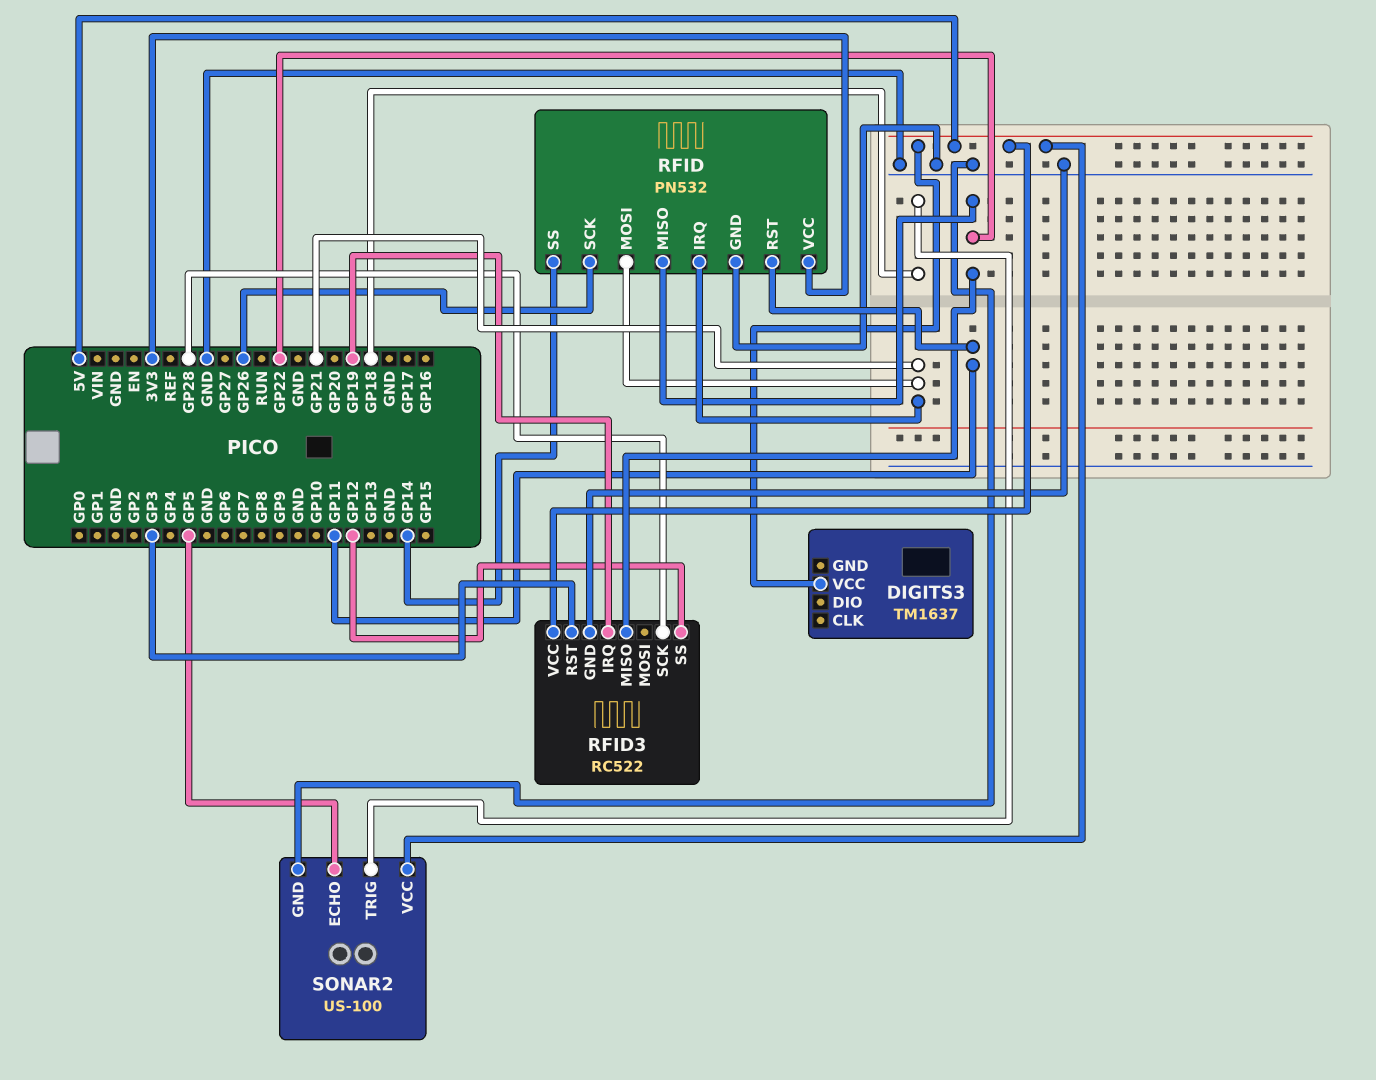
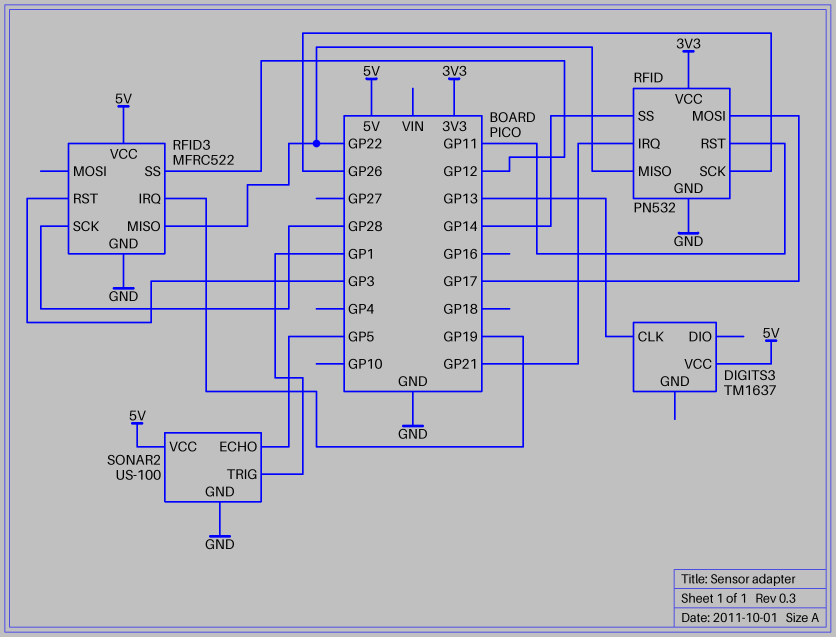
DIGITS3 pin CLK: none -> GP13
RFID pin MOSI: GP21 -> GP17
RFID3: RC522 -> MFRC522
SONAR2 pin TRIG: GP18 -> GP1

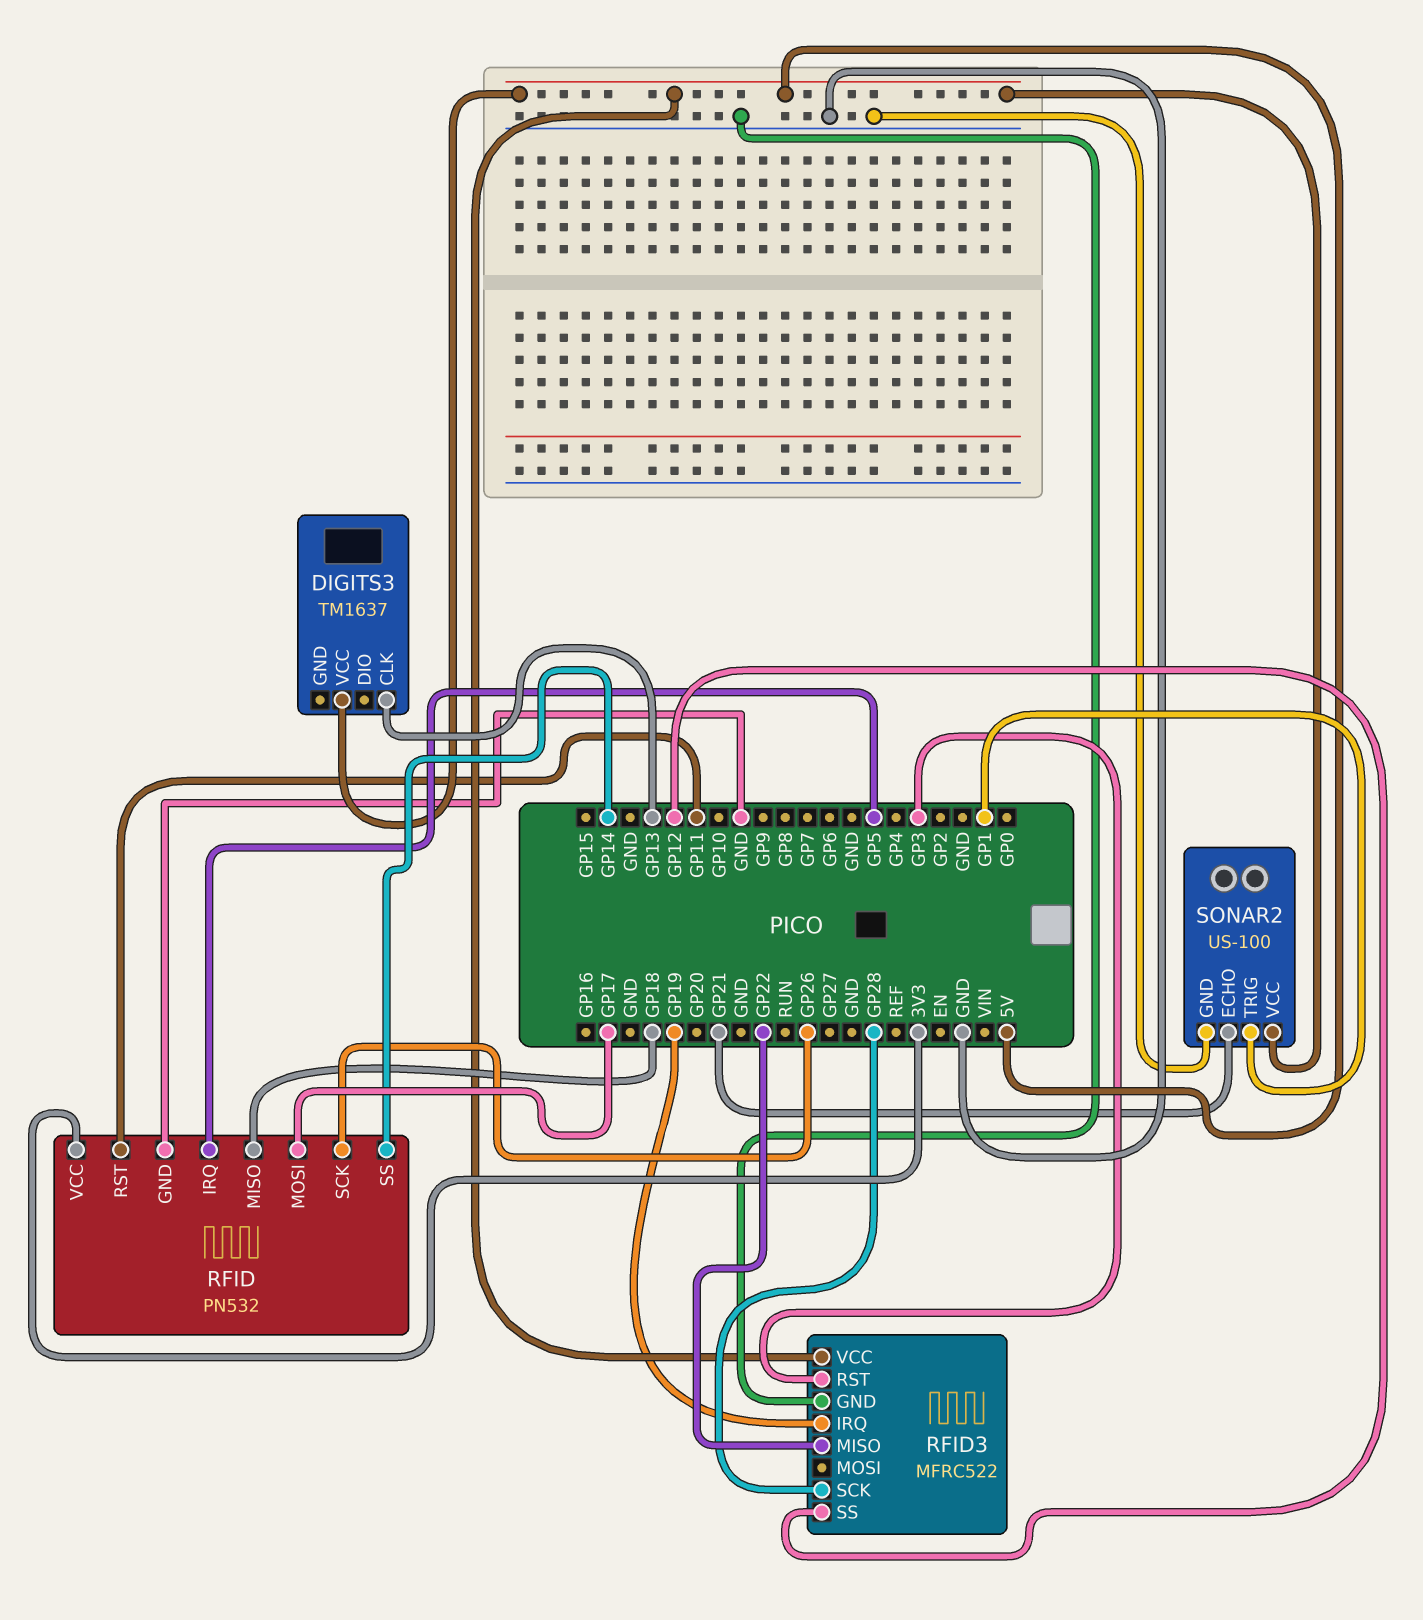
RFID pin IRQ: GP21 -> GP5
RFID pin MISO: GP22 -> GP18
SONAR2 pin ECHO: GP5 -> GP21

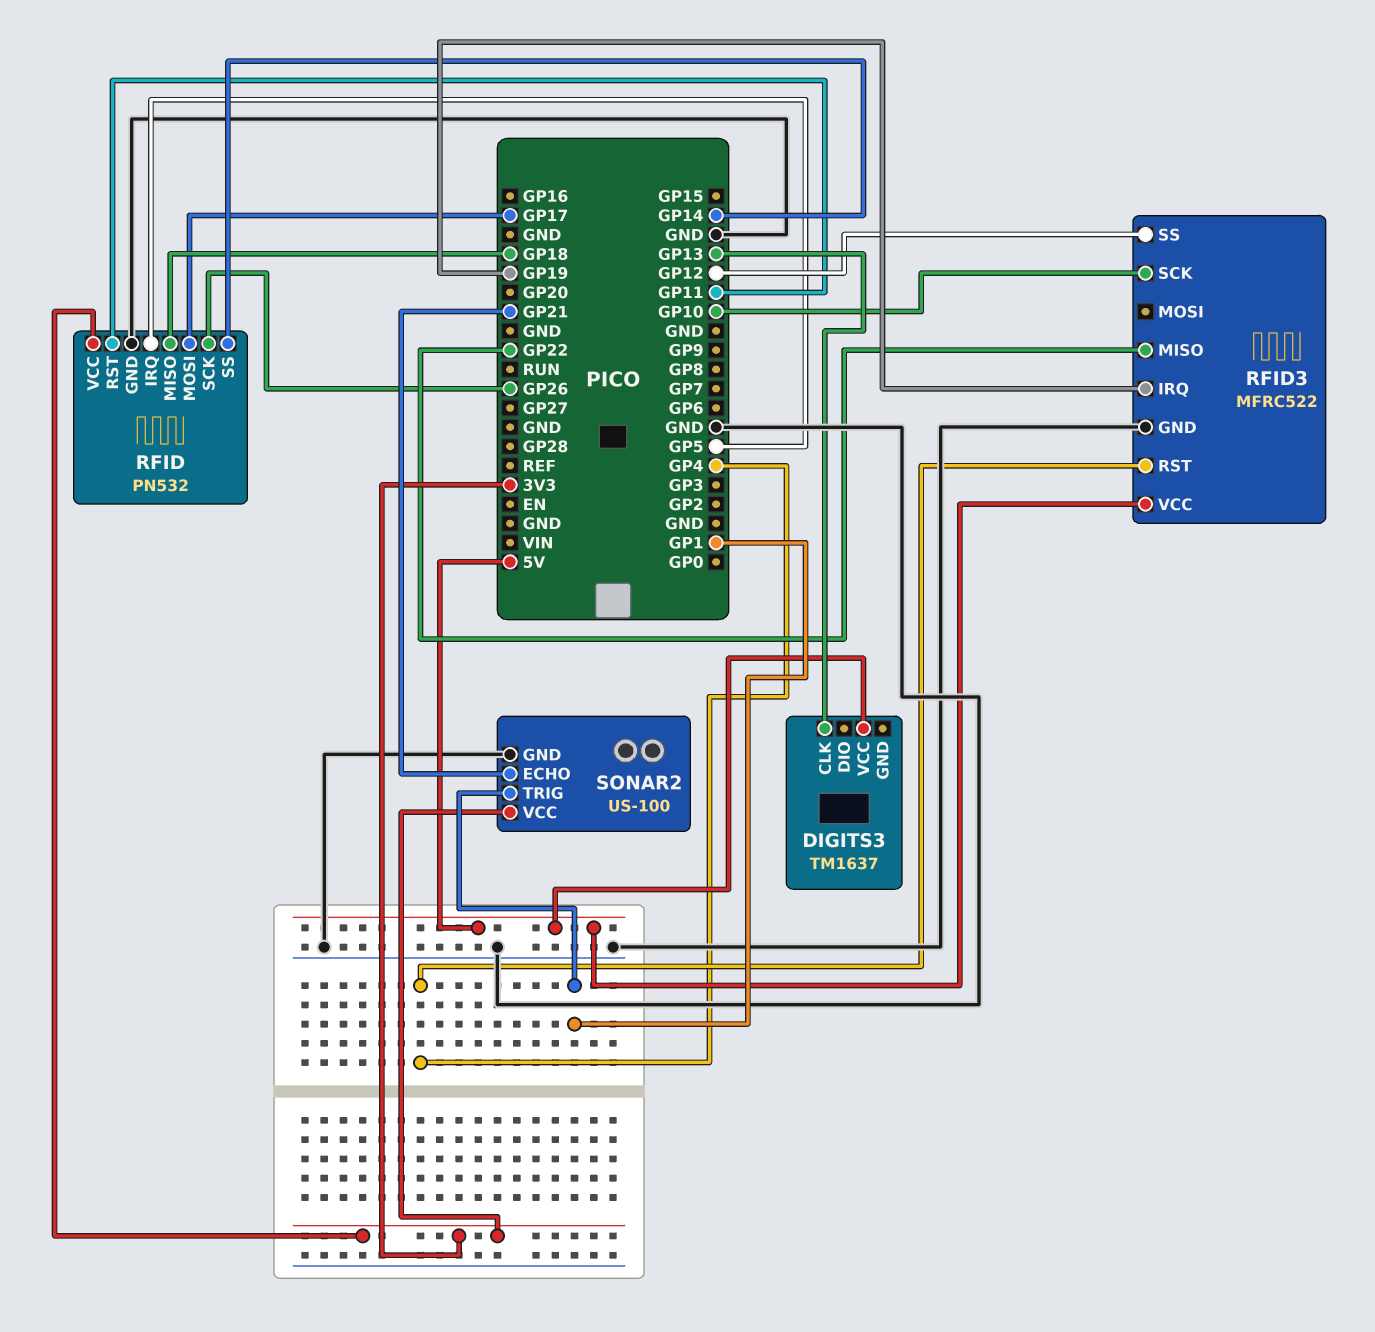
RFID3 pin RST: GP3 -> GP4
RFID3 pin SCK: GP28 -> GP10
SONAR2 pin VCC: 5V -> 3V3

